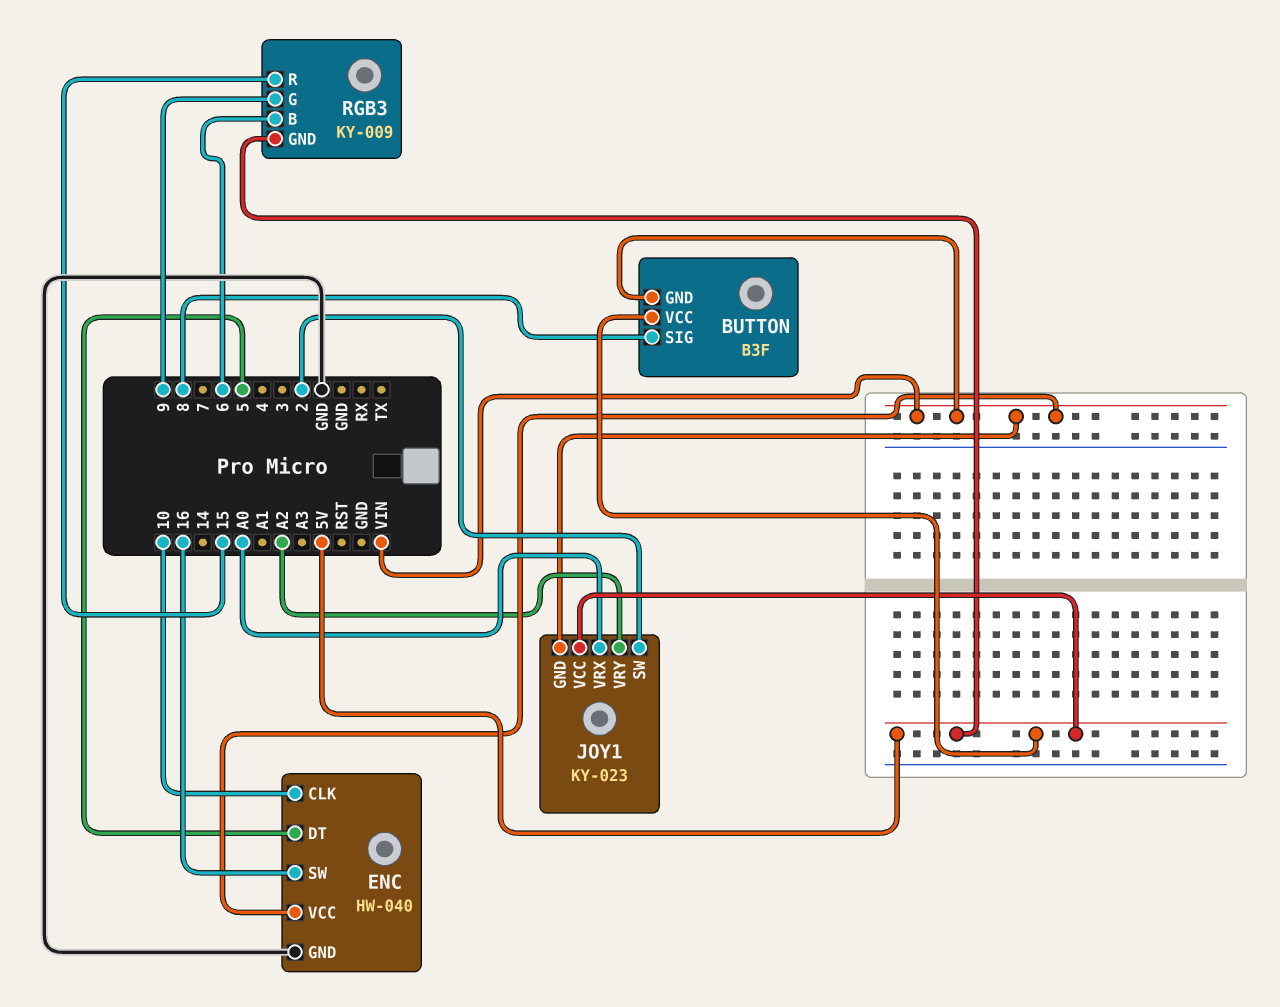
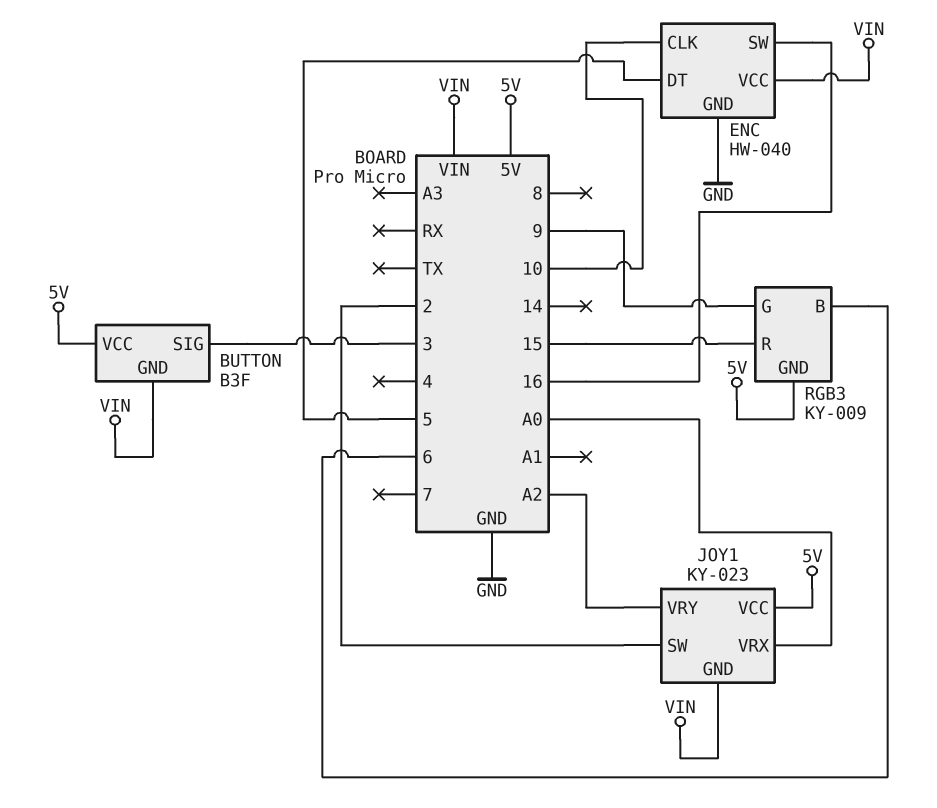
BUTTON pin SIG: 8 -> 3

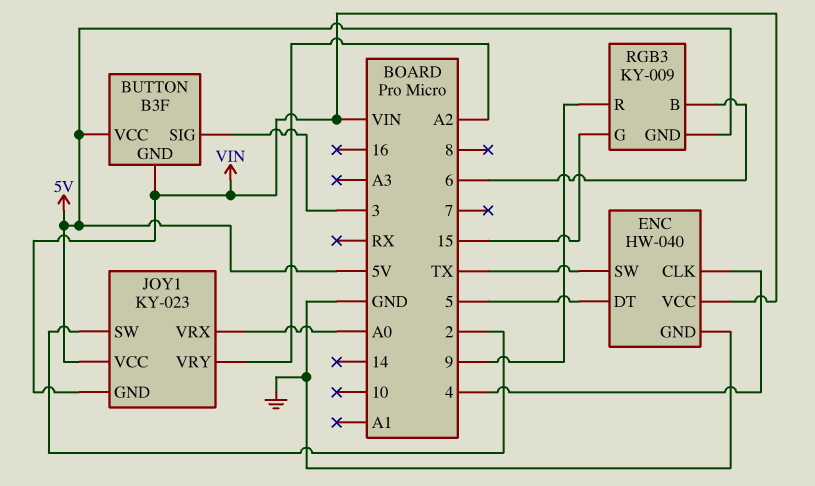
ENC pin CLK: 10 -> 4
ENC pin SW: 16 -> TX
RGB3 pin G: 9 -> 15
RGB3 pin R: 15 -> 9

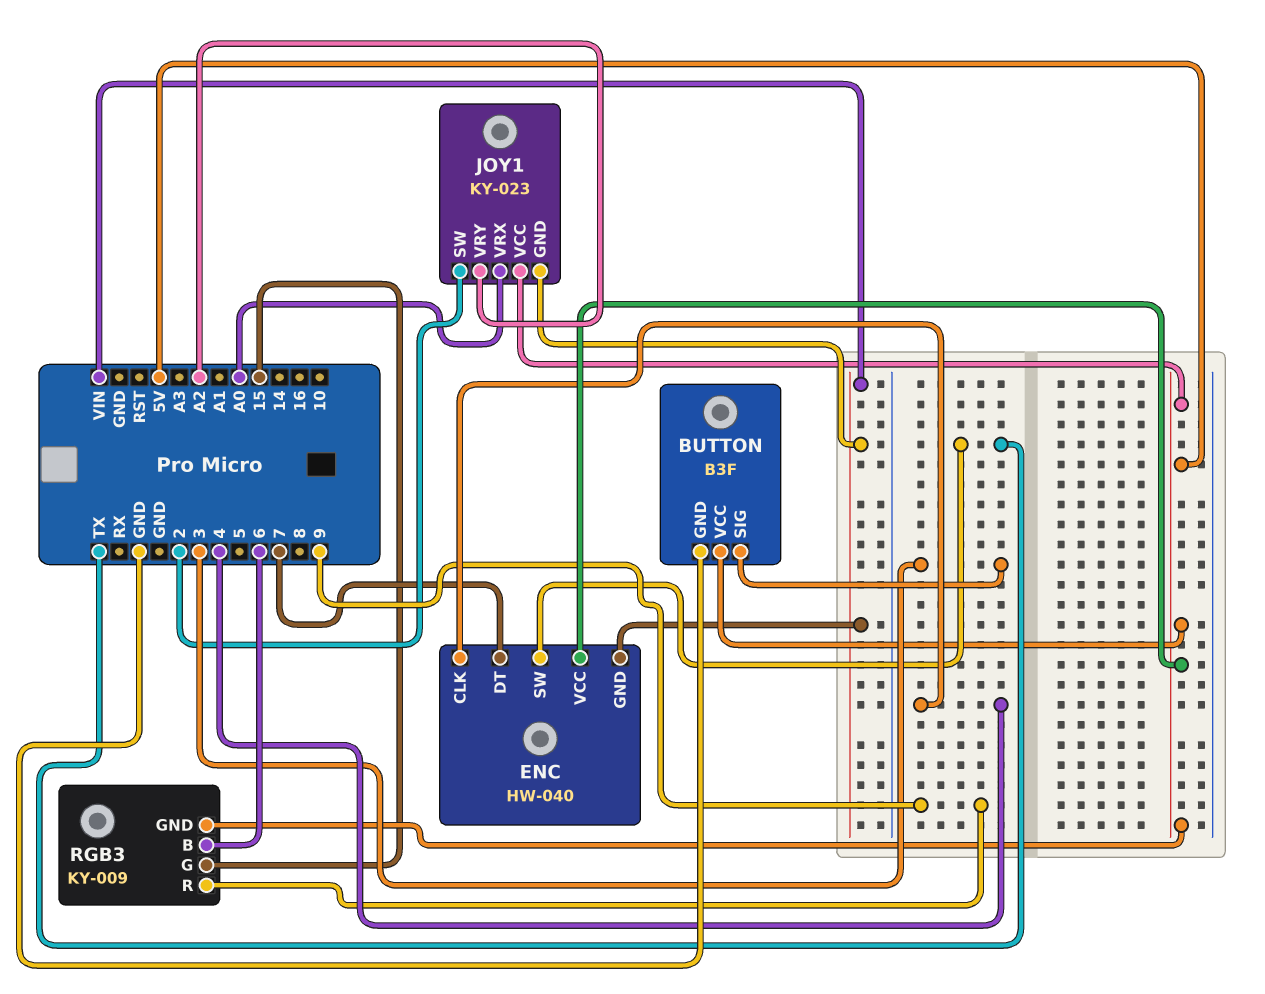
BUTTON pin GND: VIN -> GND
ENC pin DT: 5 -> 7
ENC pin GND: GND -> VIN
ENC pin VCC: VIN -> 5V

